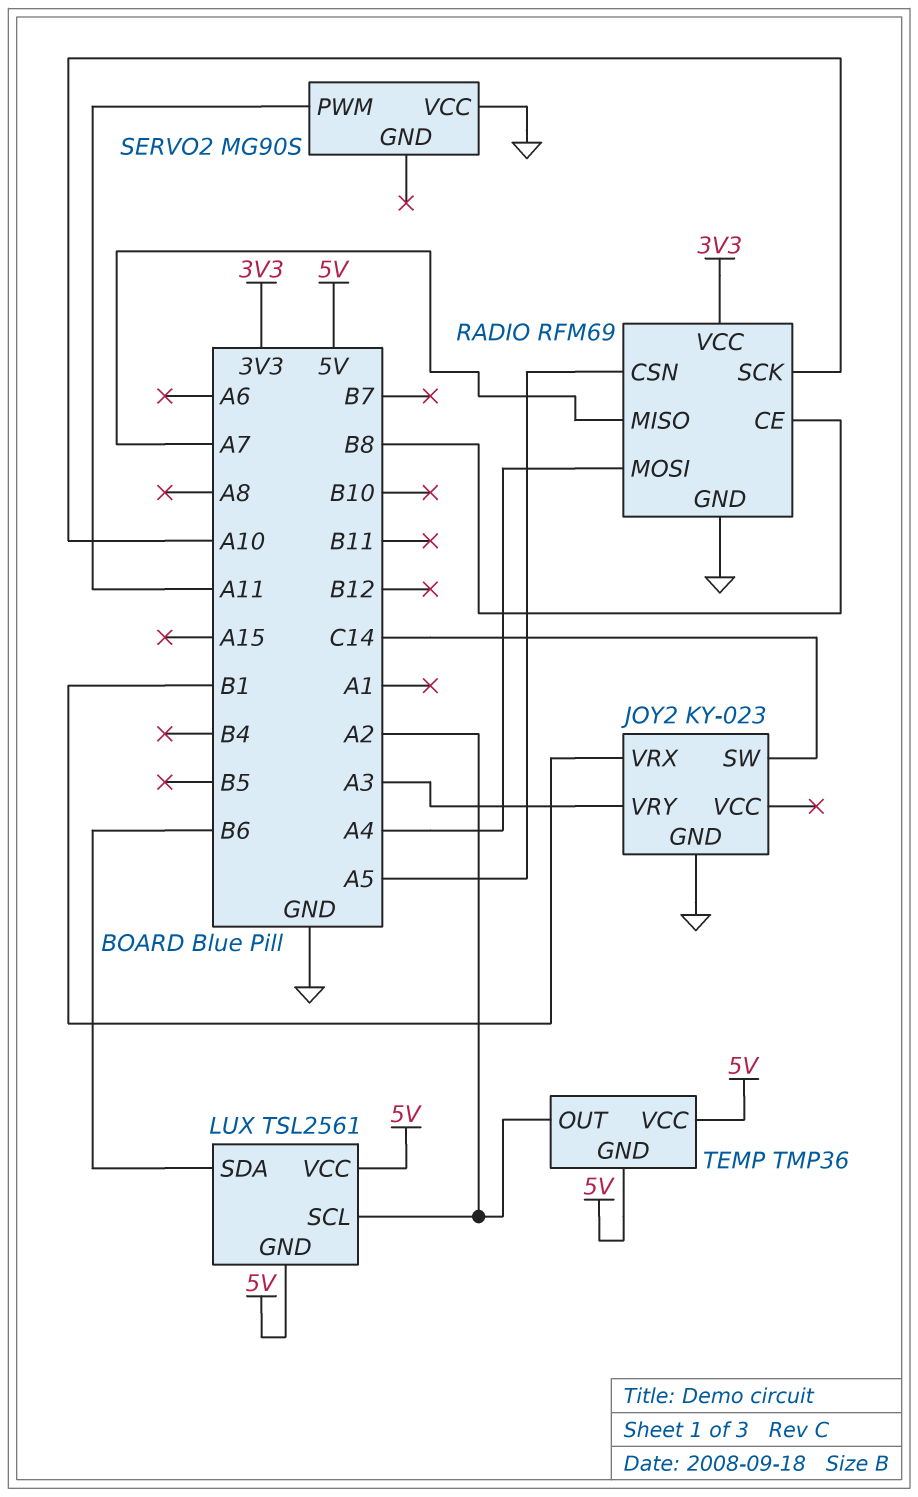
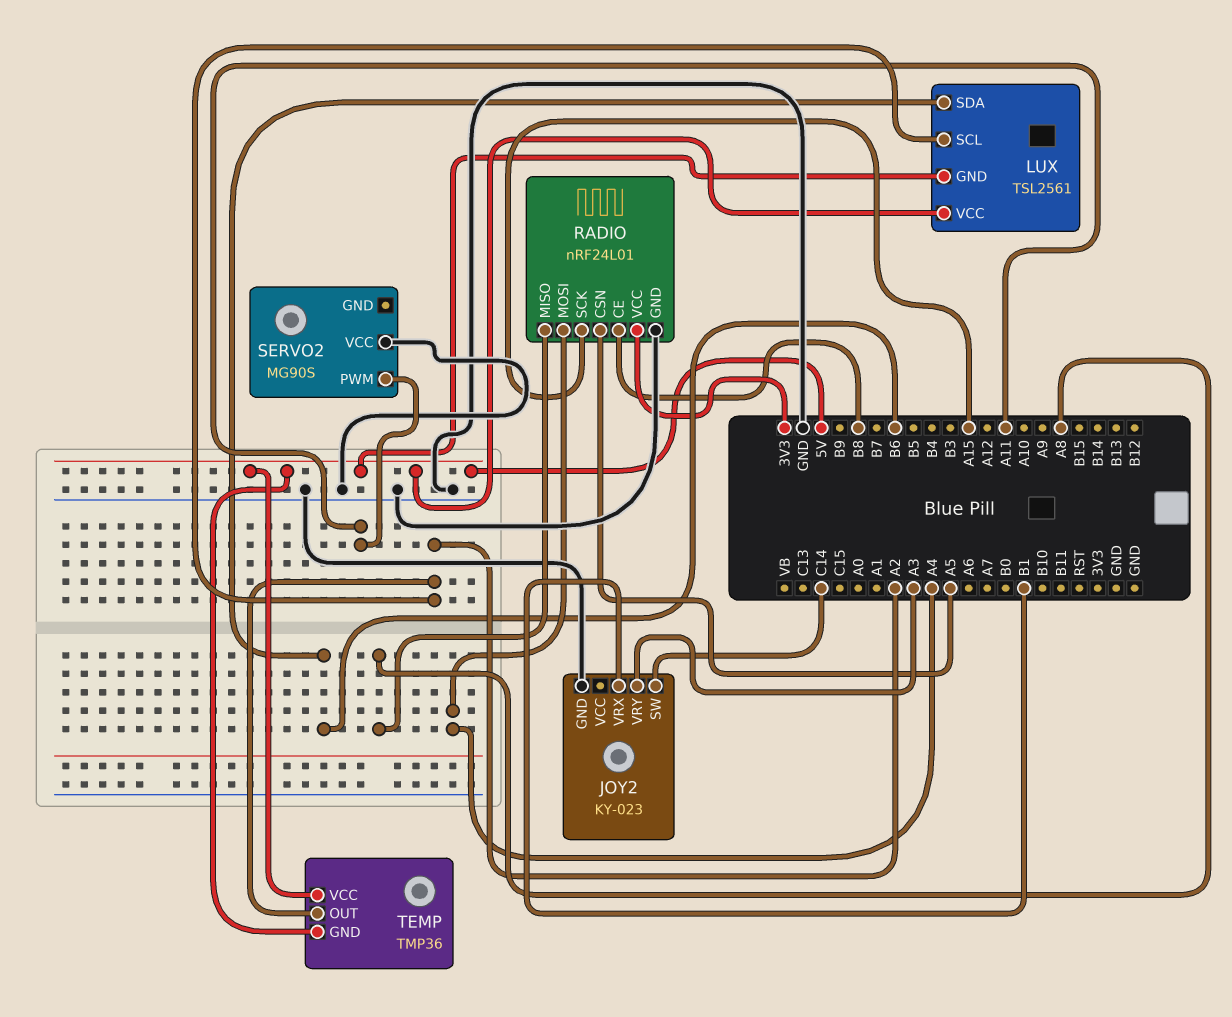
RADIO: RFM69 -> nRF24L01
RADIO pin MISO: A7 -> A8
RADIO pin SCK: A10 -> A15

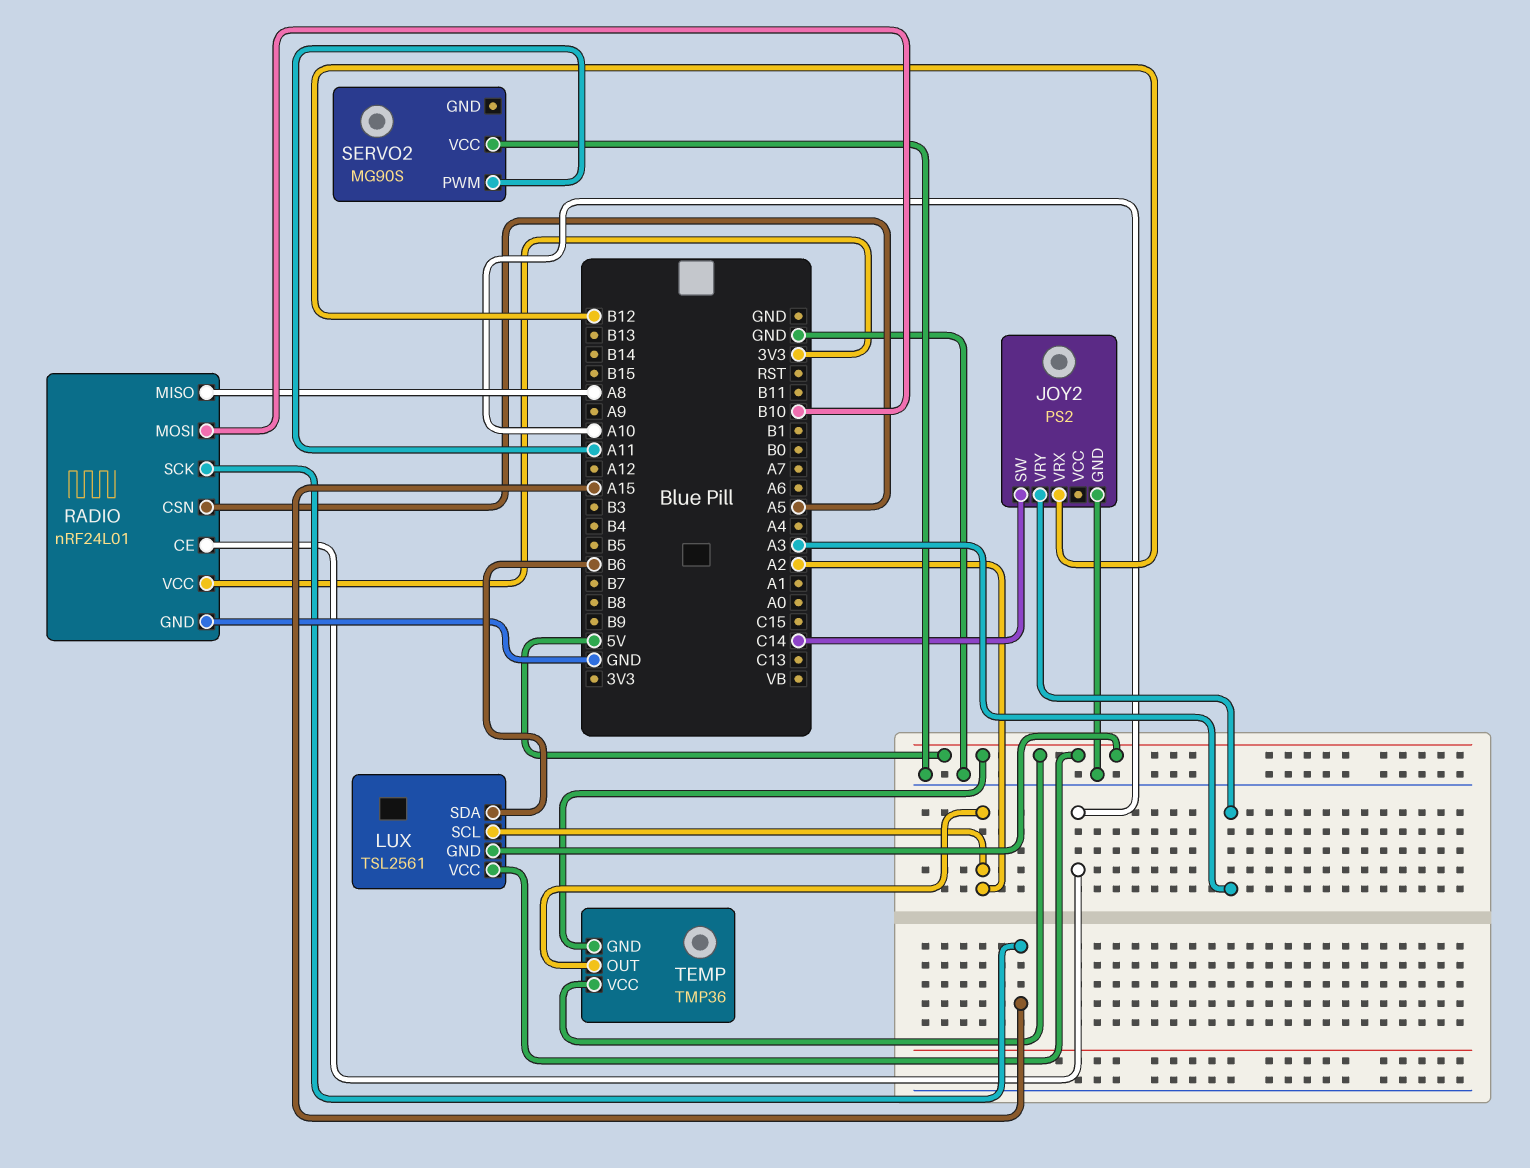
JOY2: KY-023 -> PS2
JOY2 pin VRX: B1 -> B12
RADIO pin CE: B8 -> A10
RADIO pin MOSI: A4 -> B10

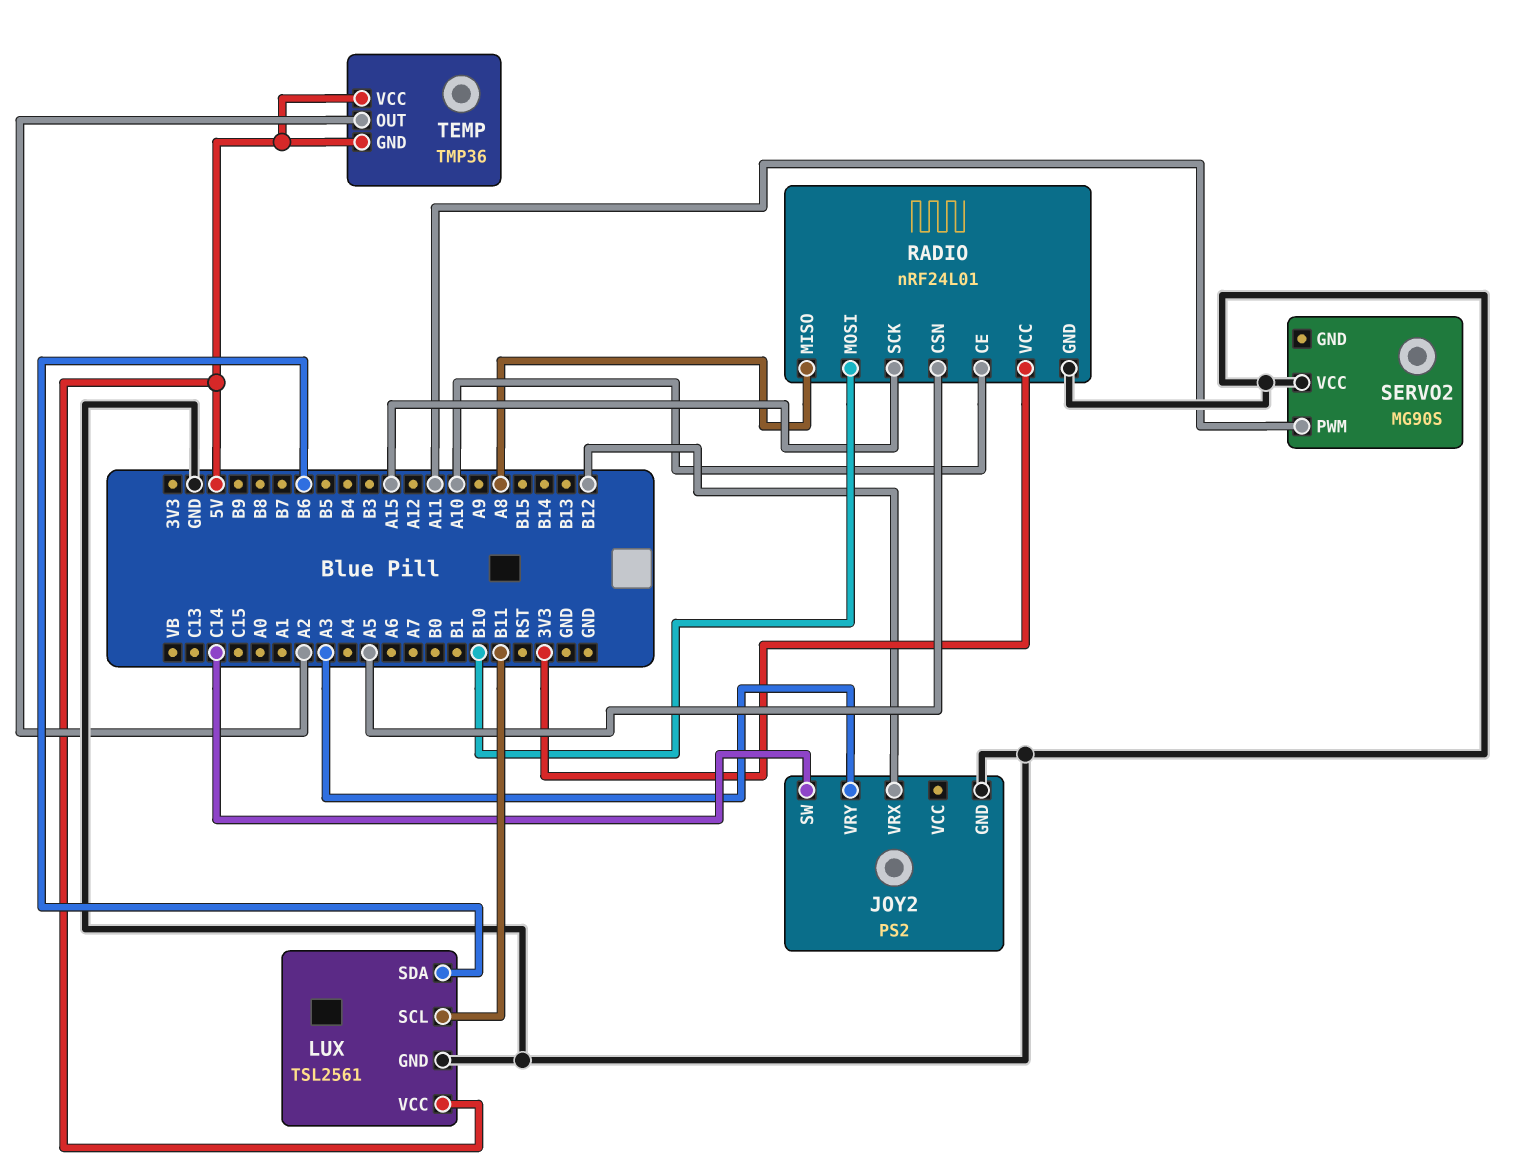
LUX pin GND: 5V -> GND
LUX pin SCL: A2 -> B11

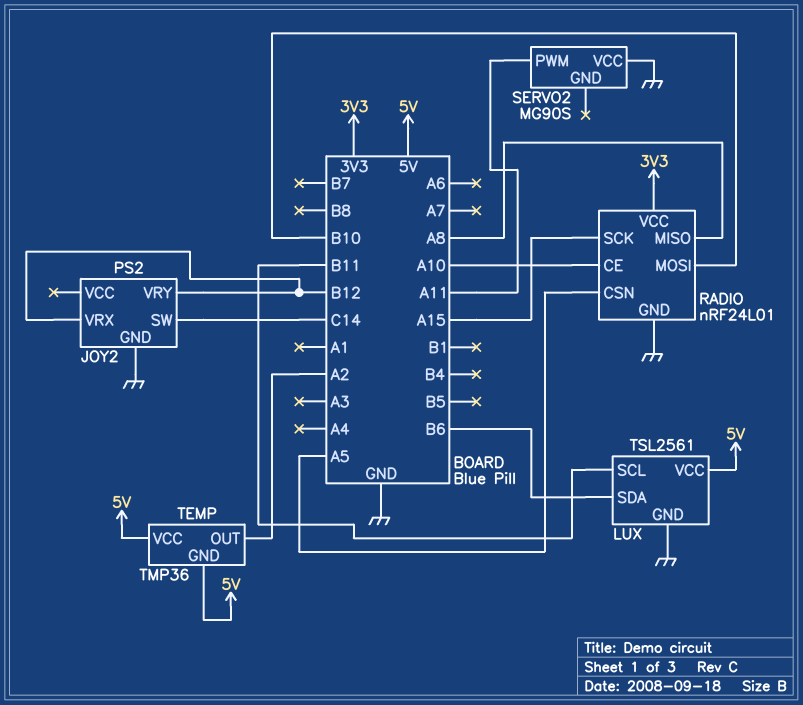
JOY2 pin VRY: A3 -> B12

